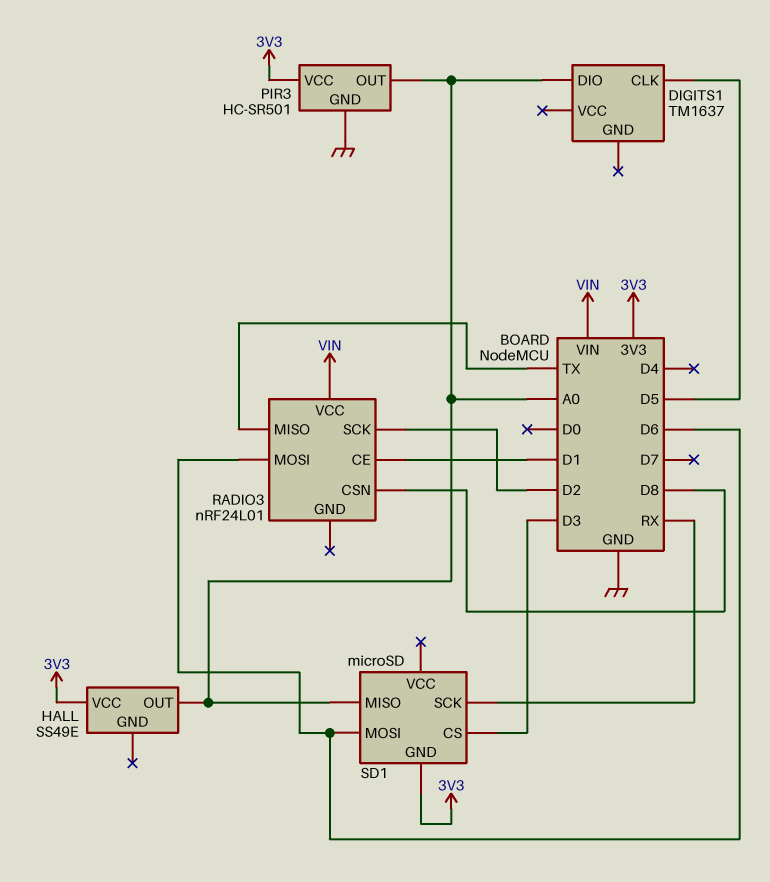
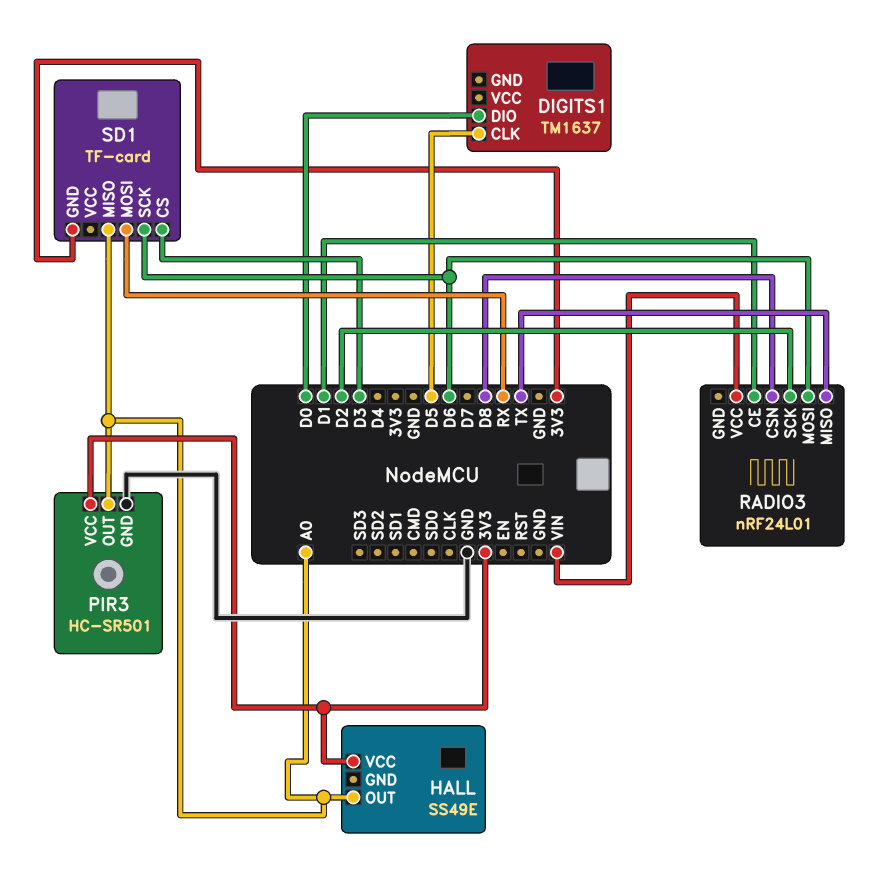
DIGITS1 pin DIO: A0 -> D0
SD1: microSD -> TF-card
SD1 pin MOSI: D6 -> RX
SD1 pin SCK: RX -> D6

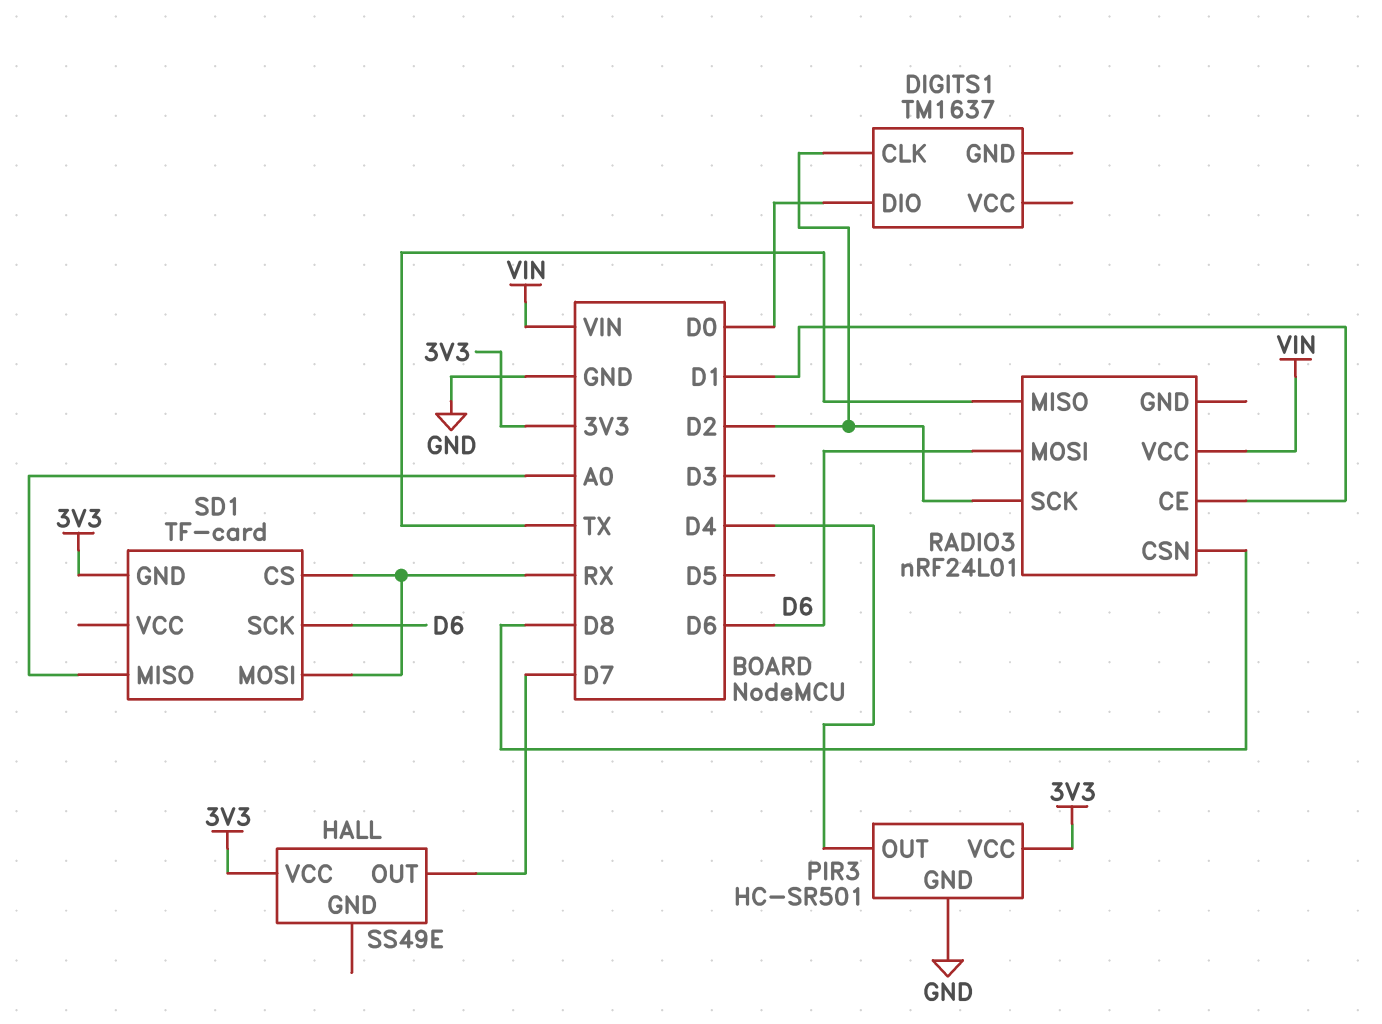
DIGITS1 pin CLK: D5 -> D2
HALL pin OUT: A0 -> D7
PIR3 pin OUT: A0 -> D4
SD1 pin CS: D3 -> RX

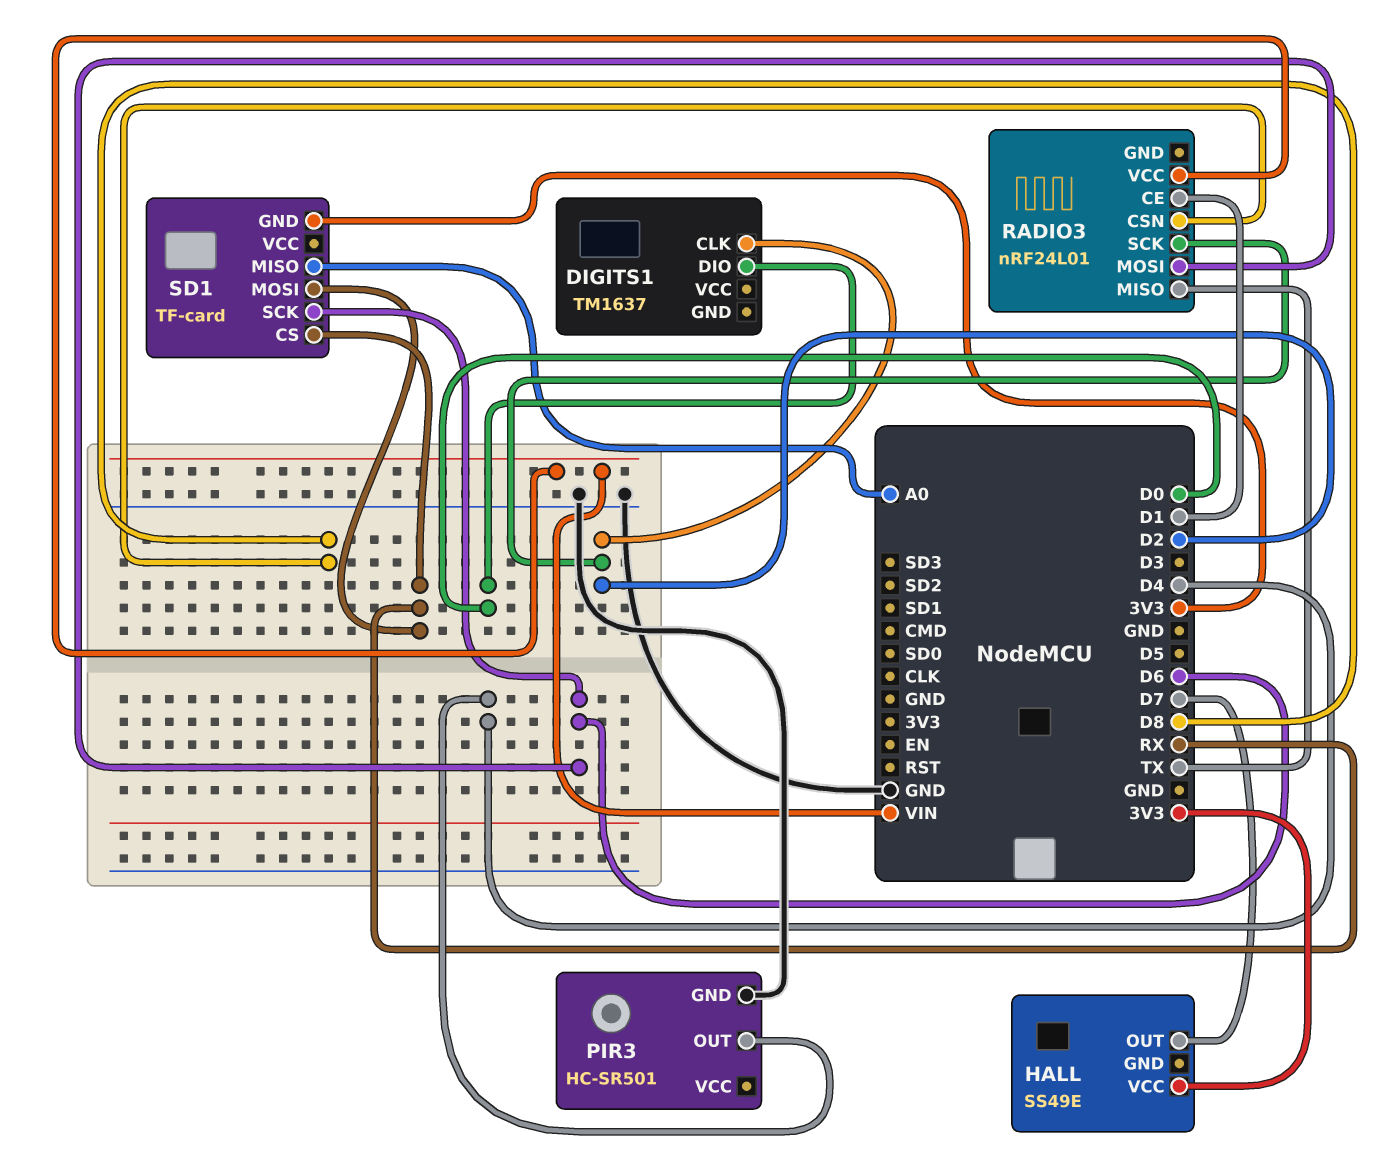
PIR3 pin VCC: 3V3 -> none

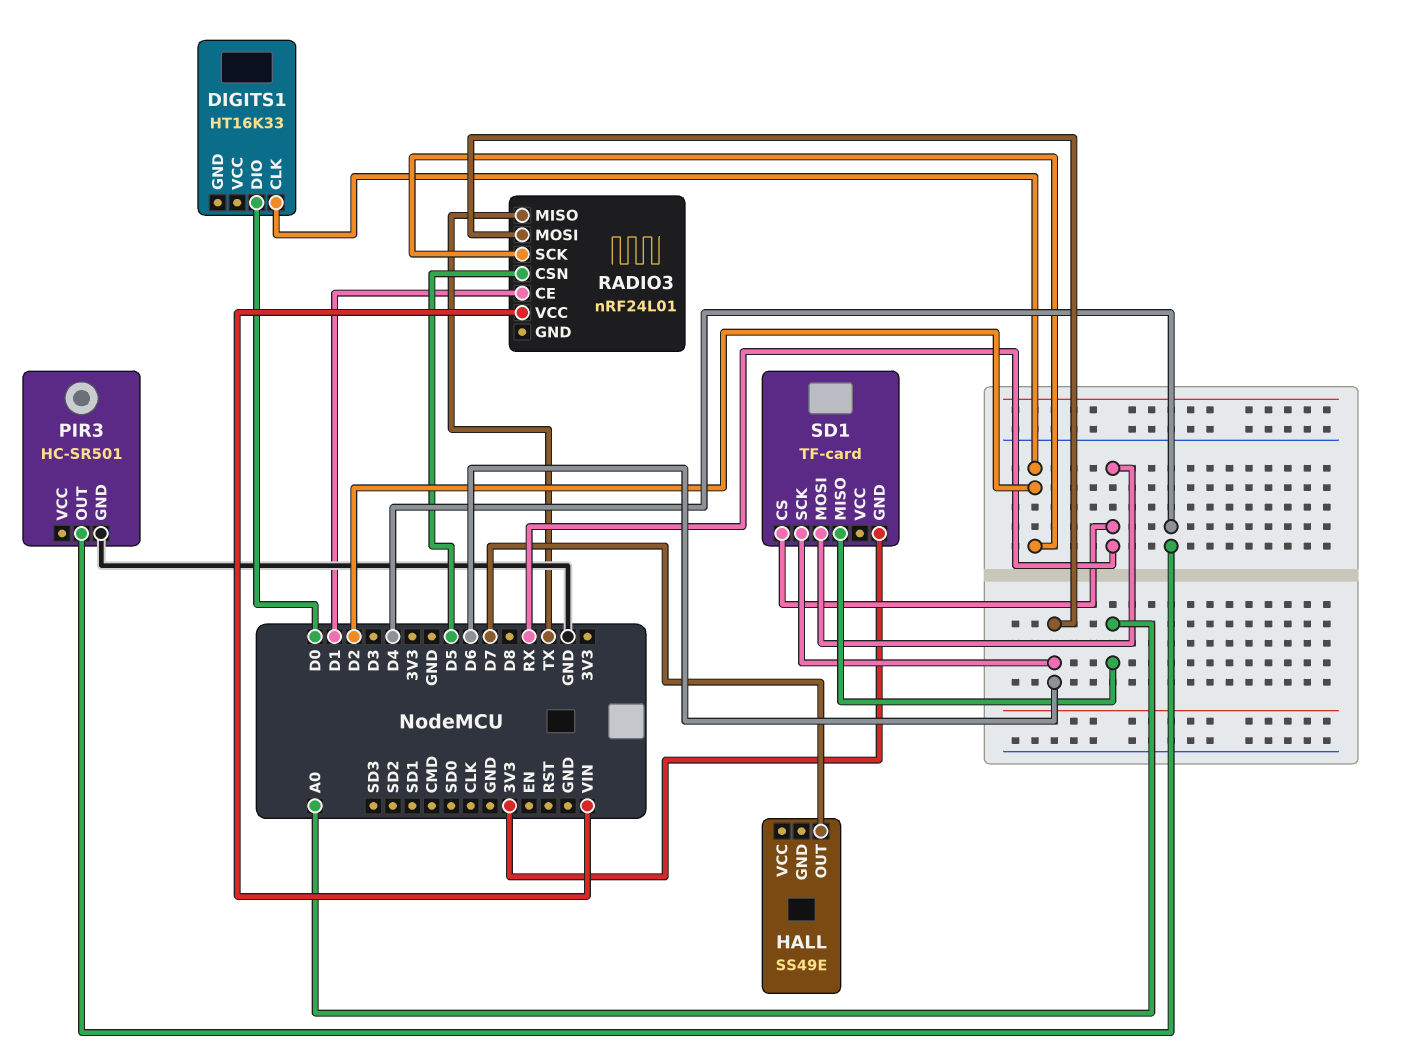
DIGITS1: TM1637 -> HT16K33
HALL pin VCC: 3V3 -> none
RADIO3 pin CSN: D8 -> D5

